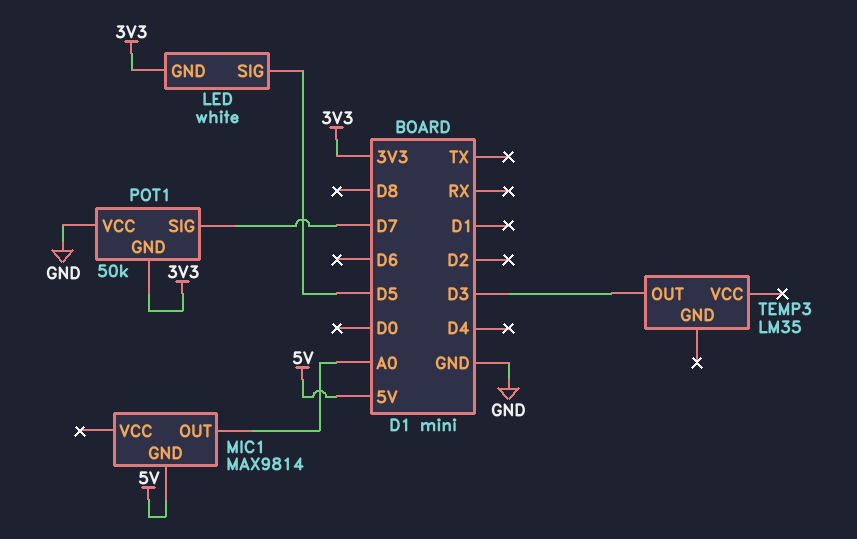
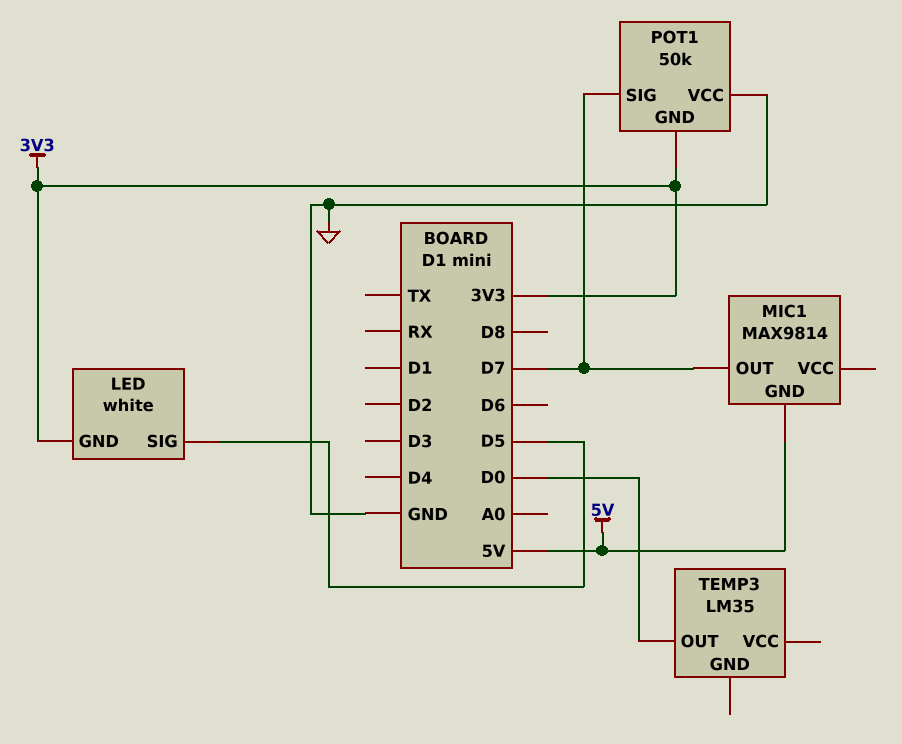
MIC1 pin OUT: A0 -> D7
TEMP3 pin OUT: D3 -> D0

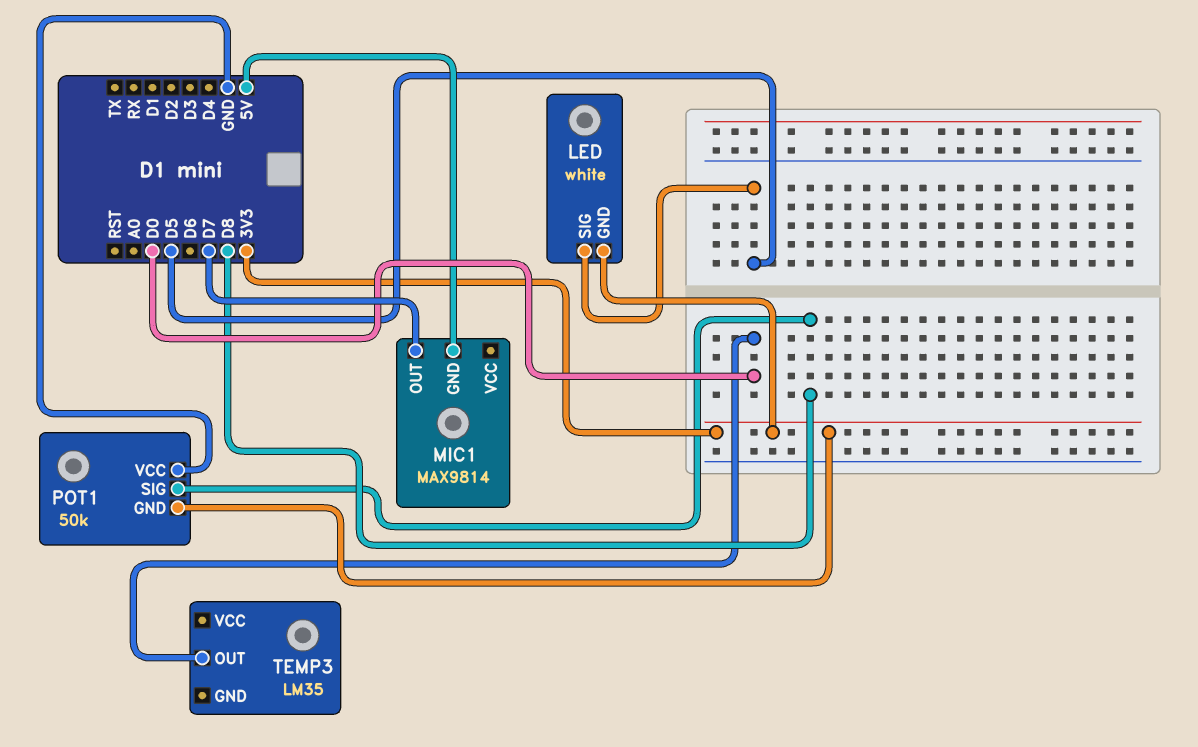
POT1 pin SIG: D7 -> D8

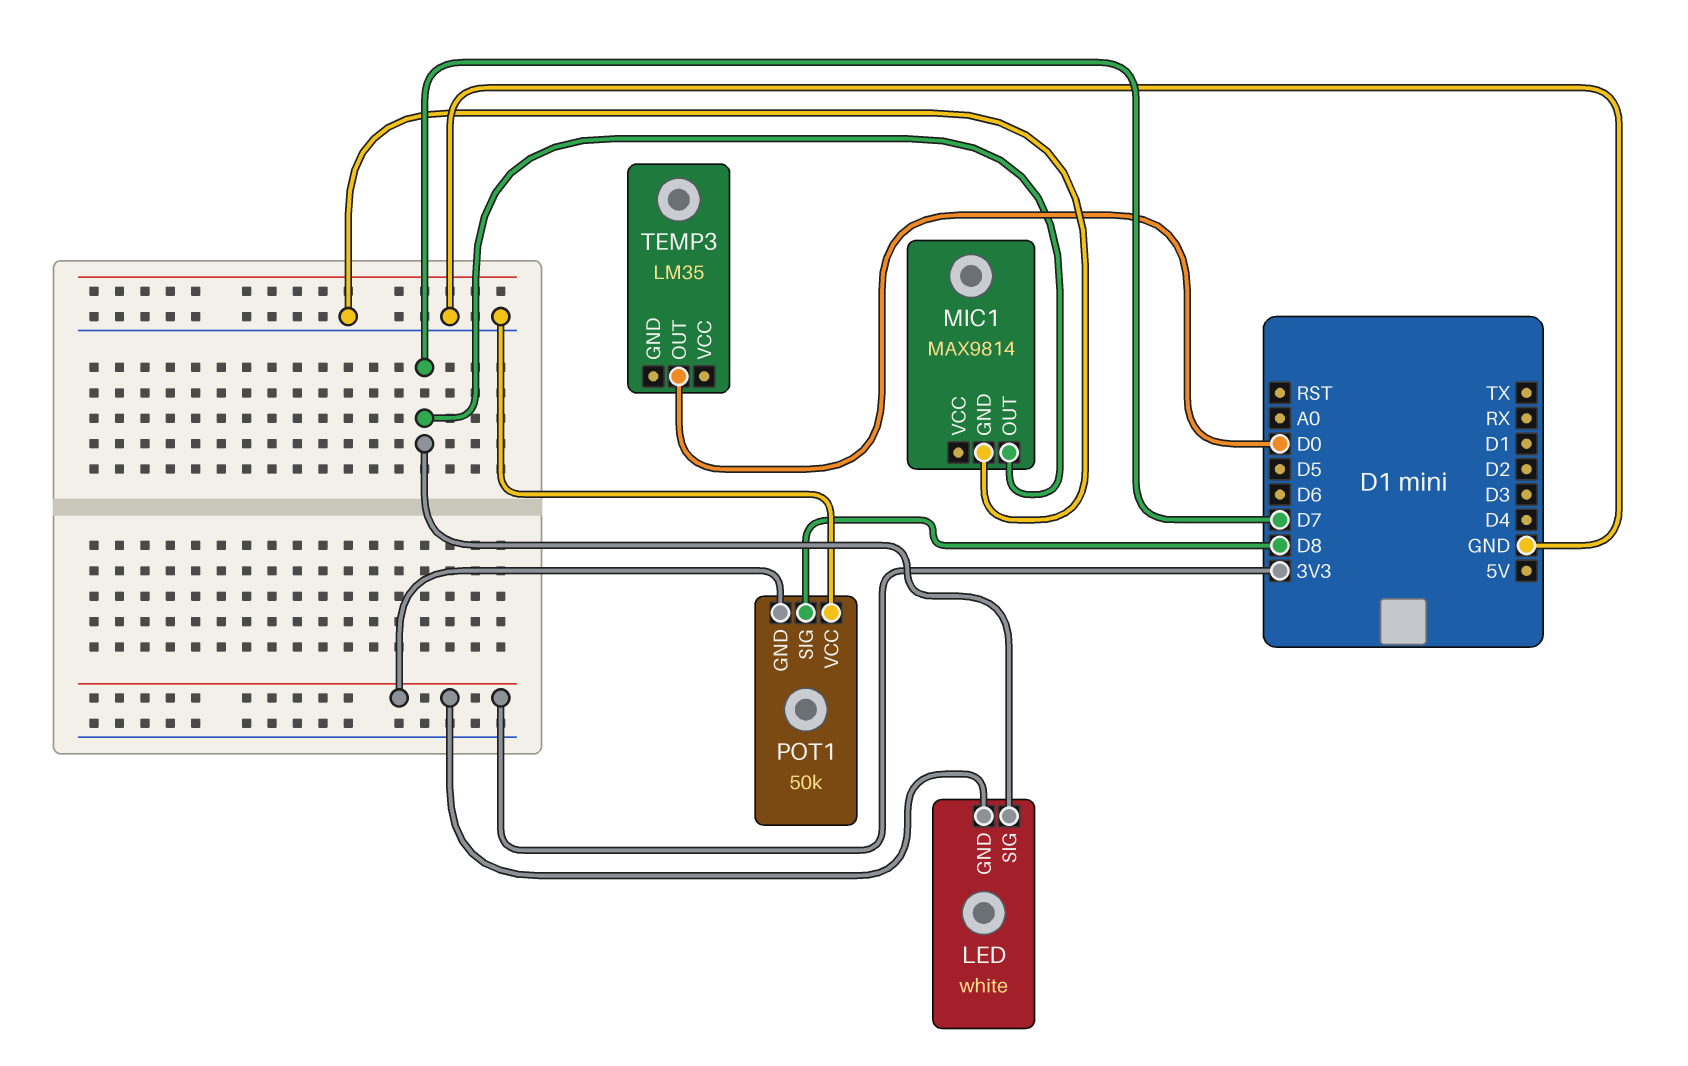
LED pin SIG: D5 -> D7
MIC1 pin GND: 5V -> GND

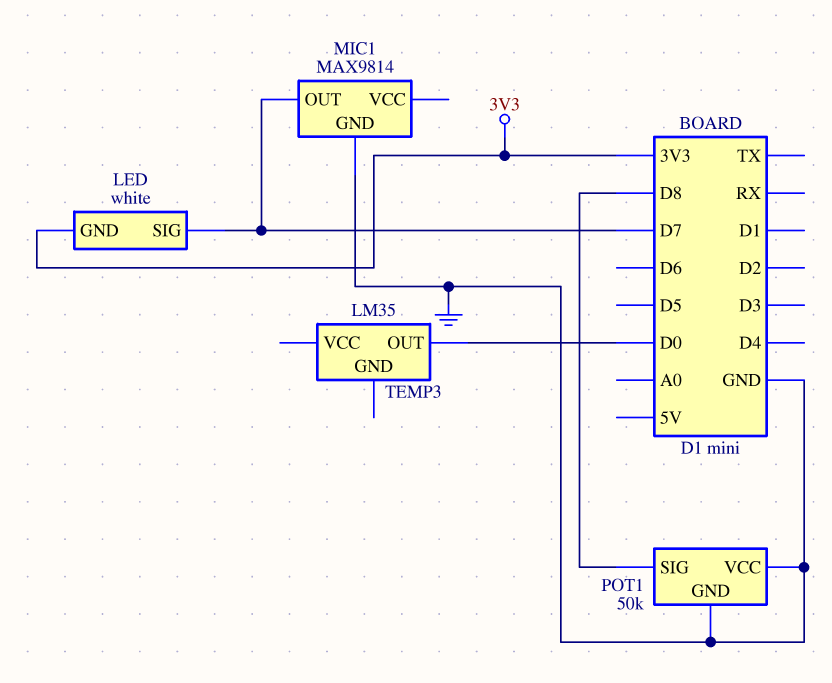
POT1 pin GND: 3V3 -> GND

